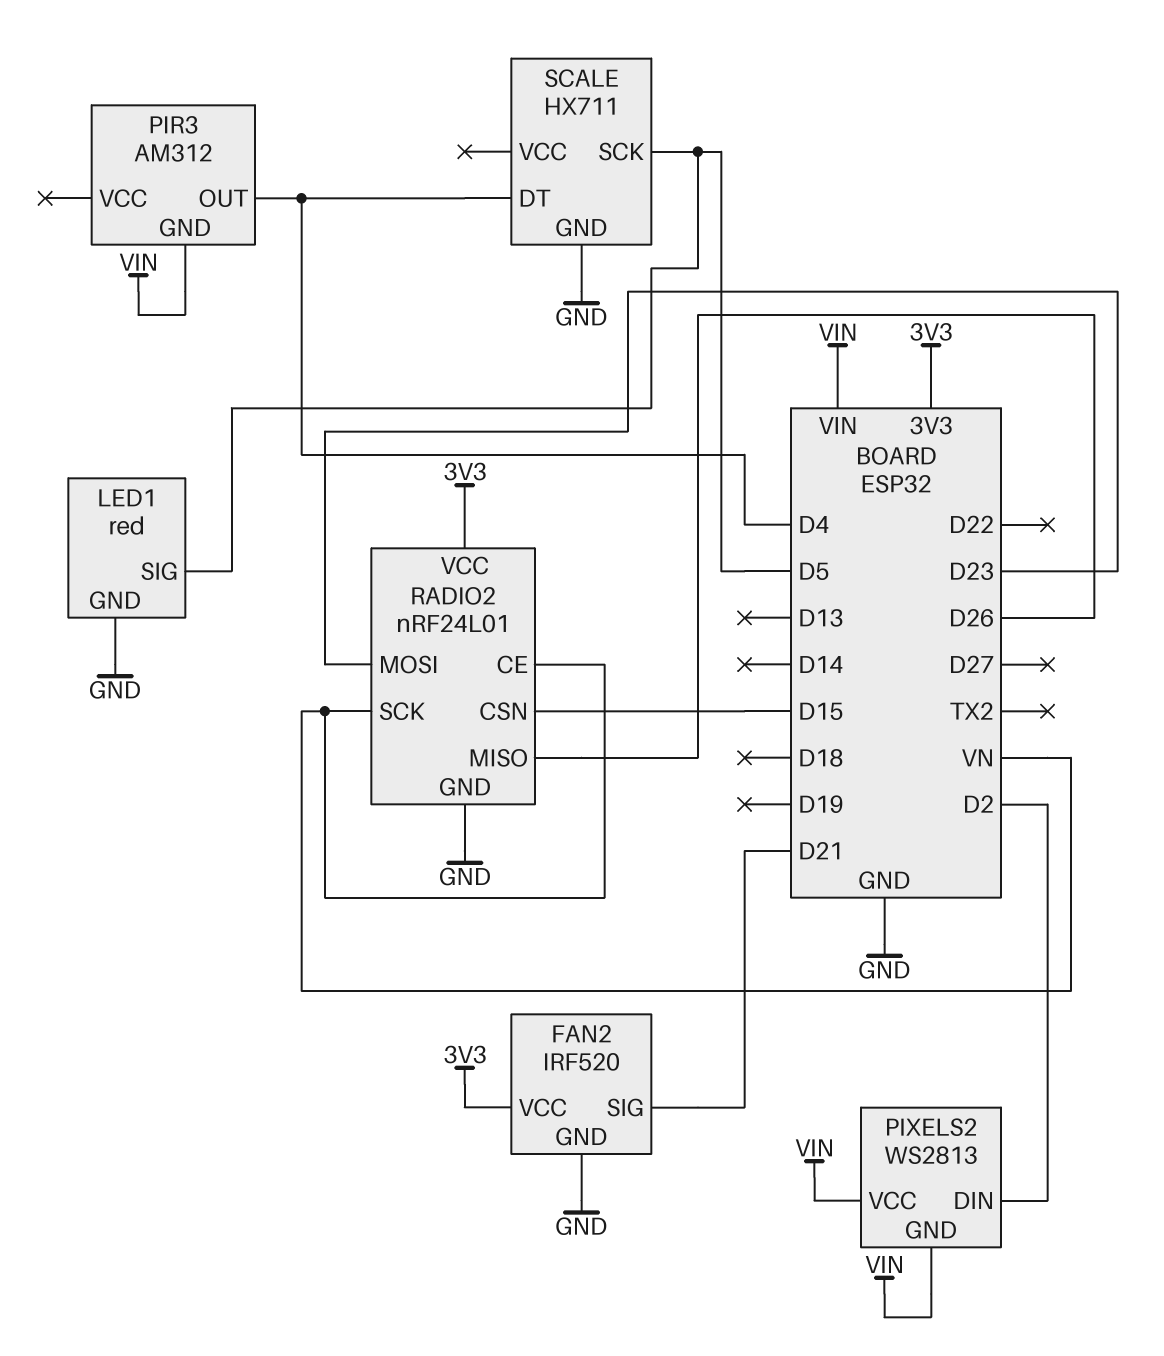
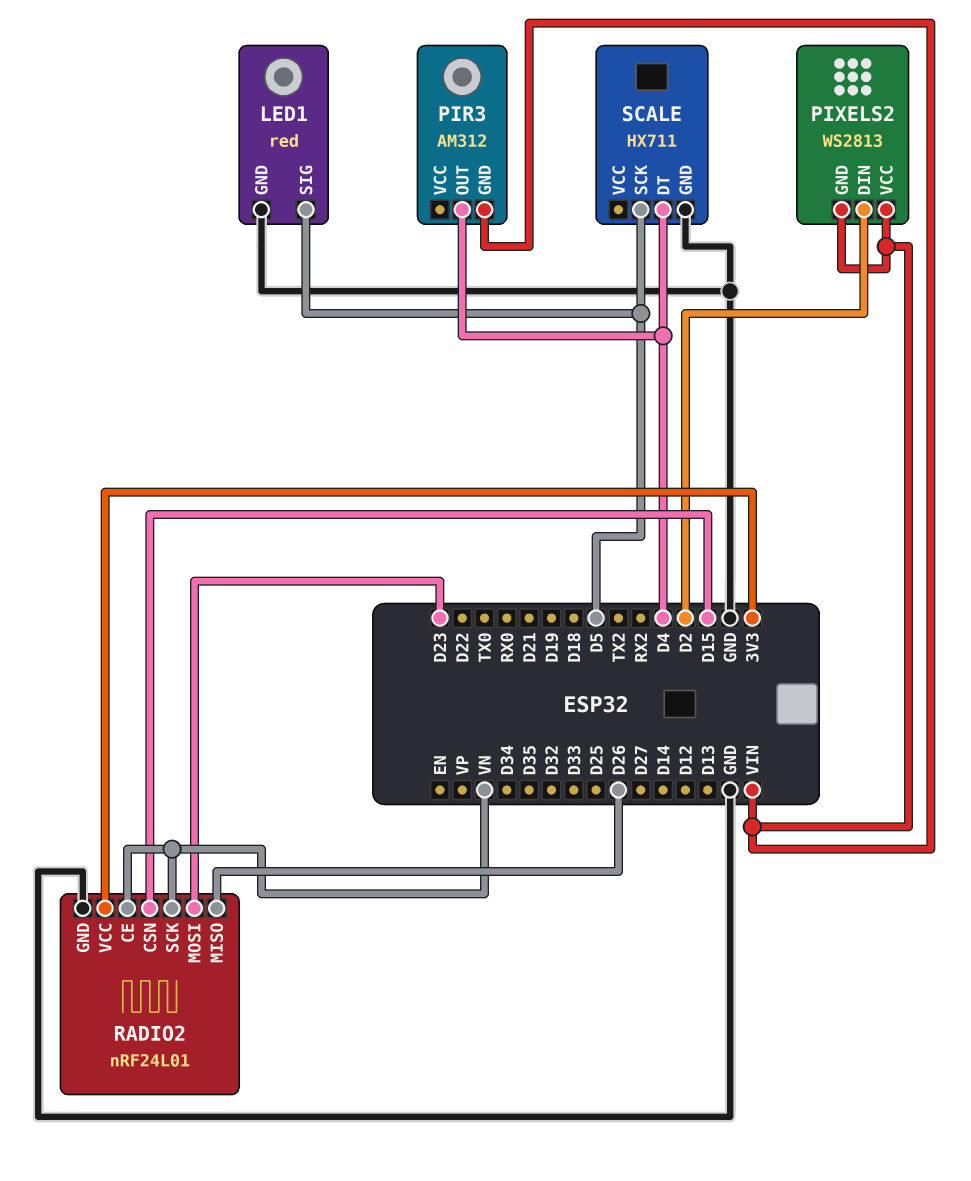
FAN2: IRF520 -> none
FAN2 pin GND: GND -> none
FAN2 pin SIG: D21 -> none
FAN2 pin VCC: 3V3 -> none

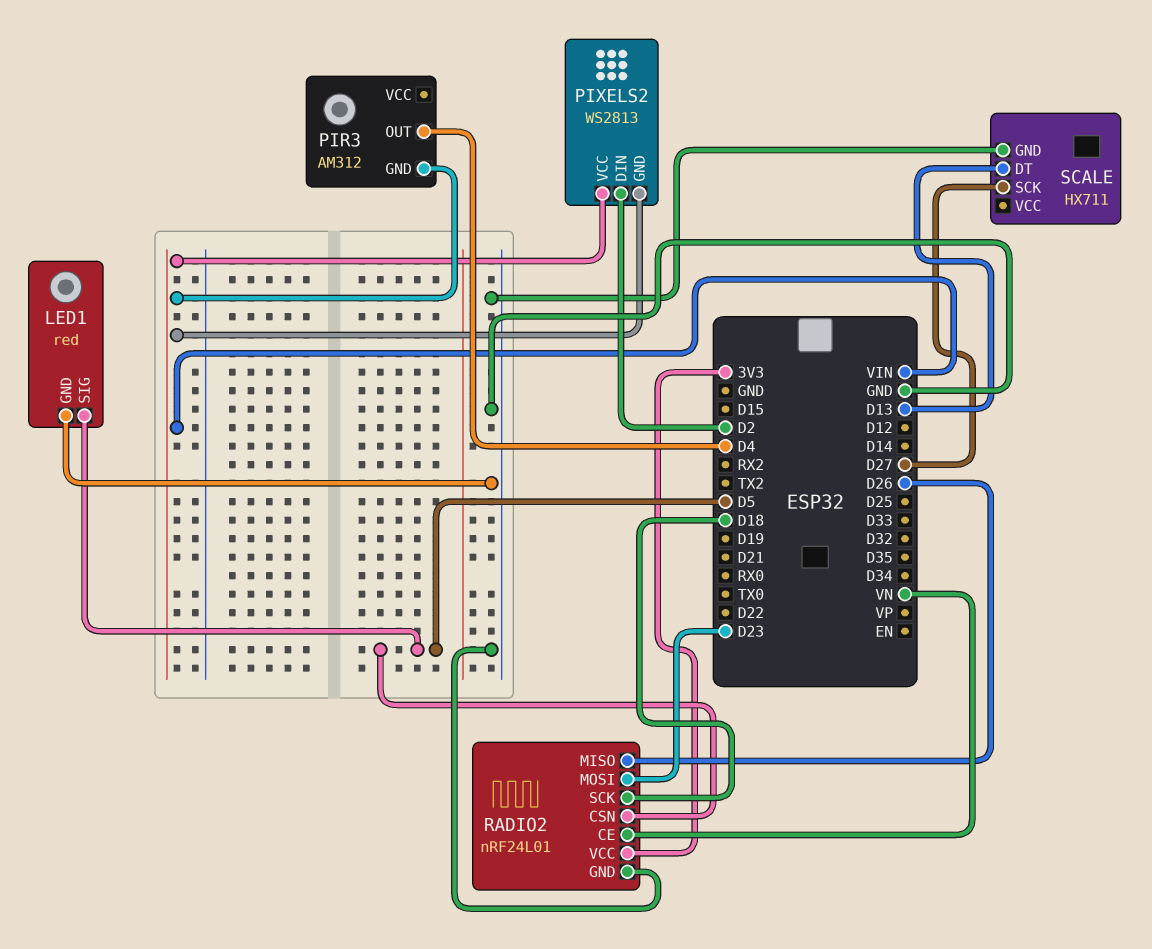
RADIO2 pin CSN: D15 -> D5
RADIO2 pin SCK: VN -> D18
SCALE pin DT: D4 -> D13
SCALE pin SCK: D5 -> D27

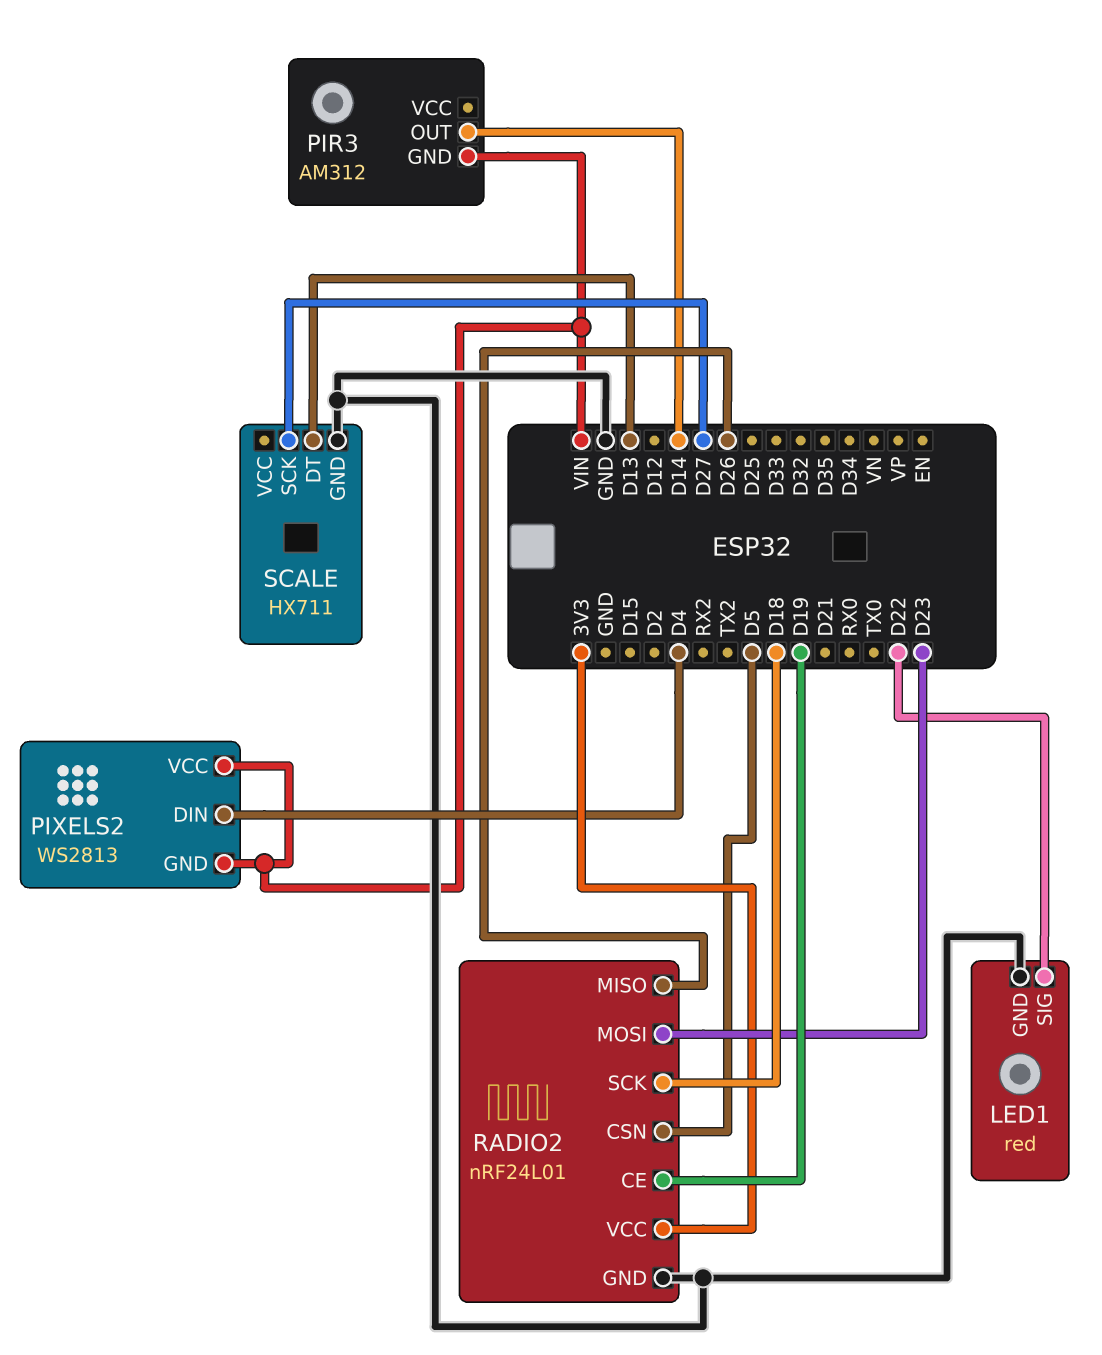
LED1 pin SIG: D5 -> D22
PIR3 pin OUT: D4 -> D14
PIXELS2 pin DIN: D2 -> D4
RADIO2 pin CE: VN -> D19

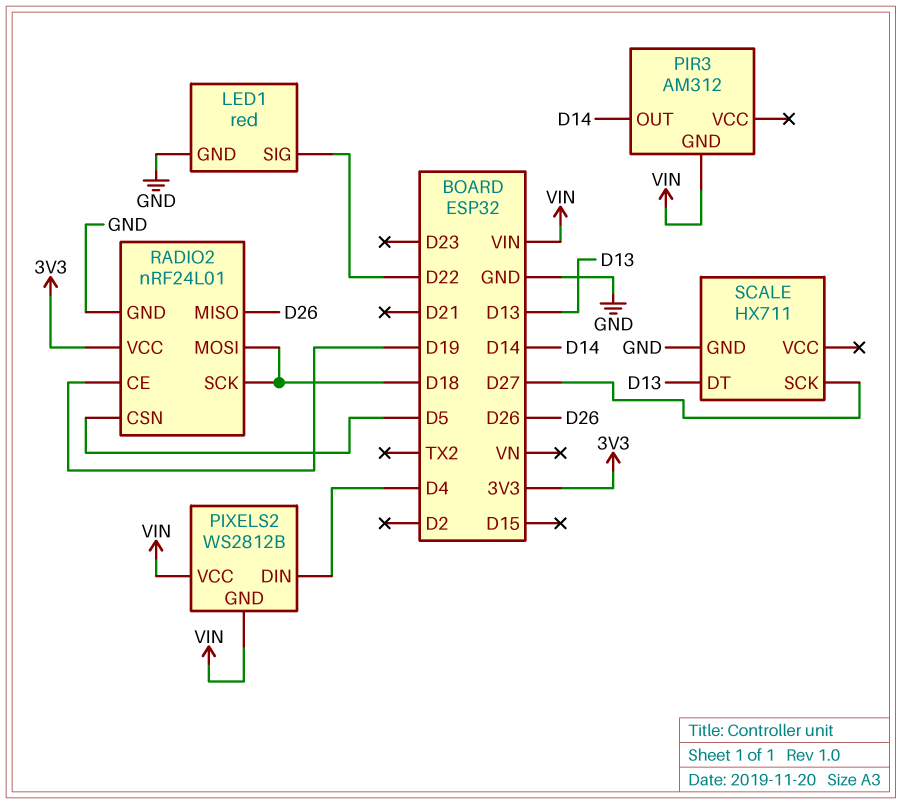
PIXELS2: WS2813 -> WS2812B
RADIO2 pin MOSI: D23 -> D18

